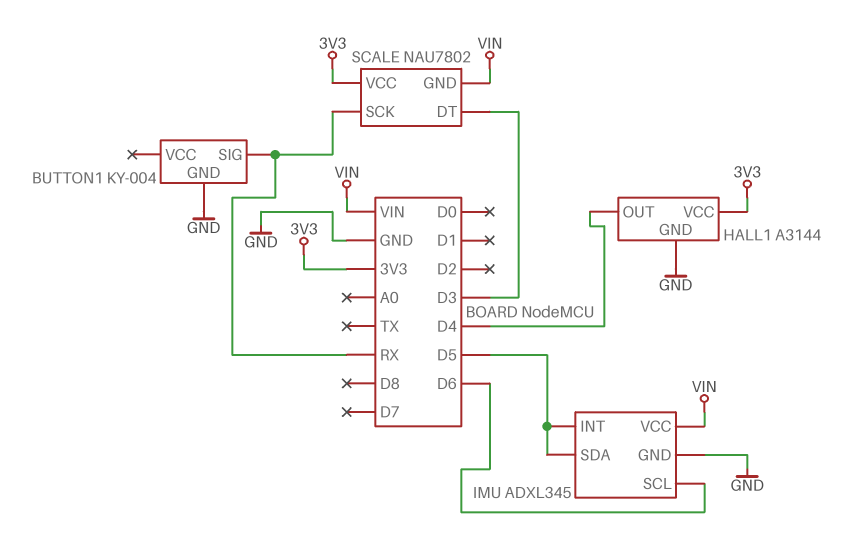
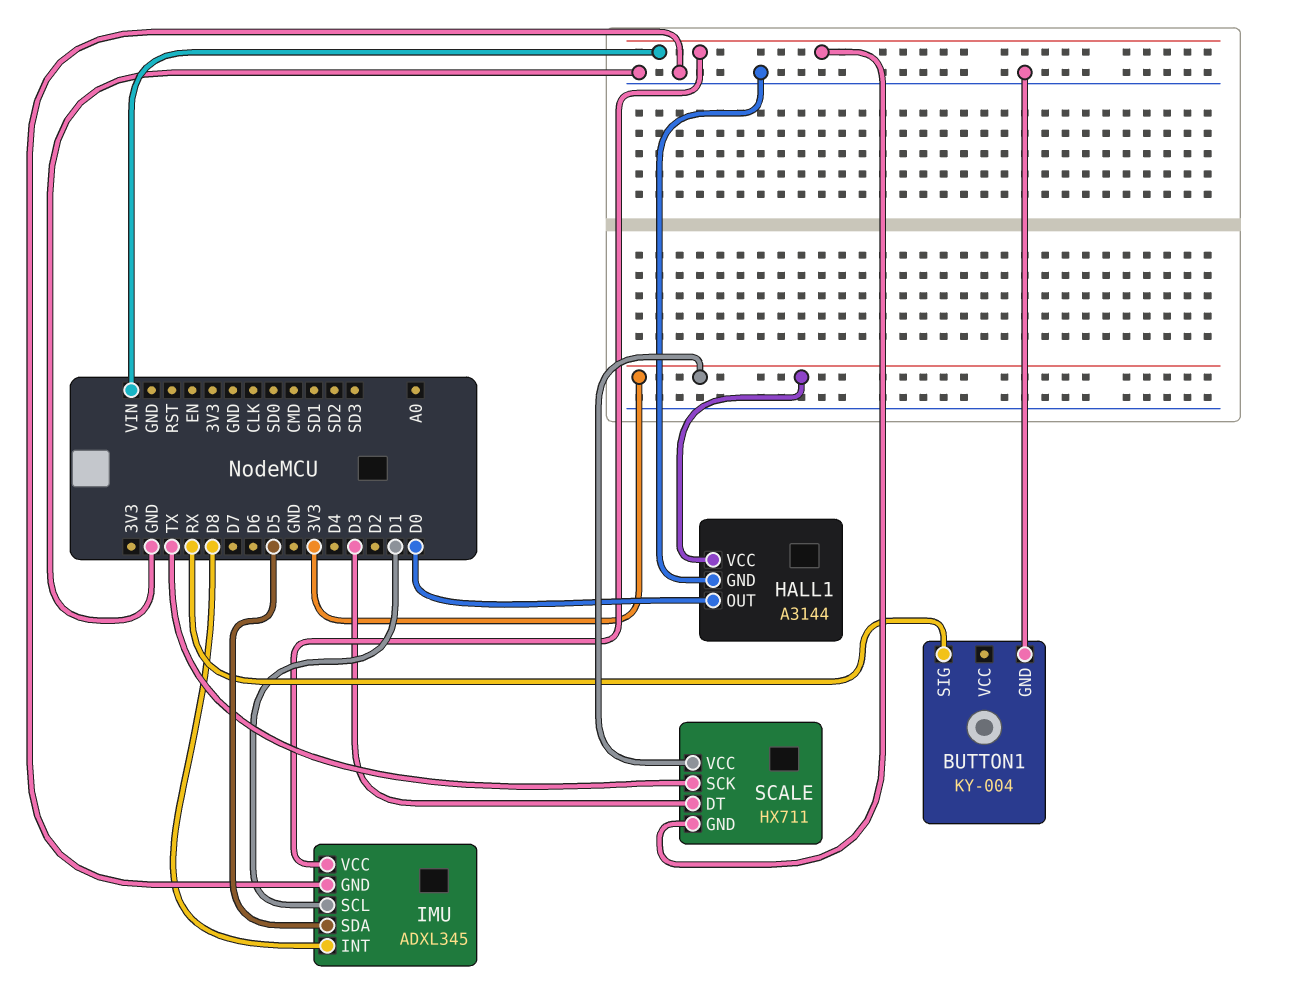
HALL1 pin OUT: D4 -> D0
IMU pin INT: D5 -> D8
IMU pin SCL: D6 -> D1
SCALE: NAU7802 -> HX711
SCALE pin SCK: RX -> TX

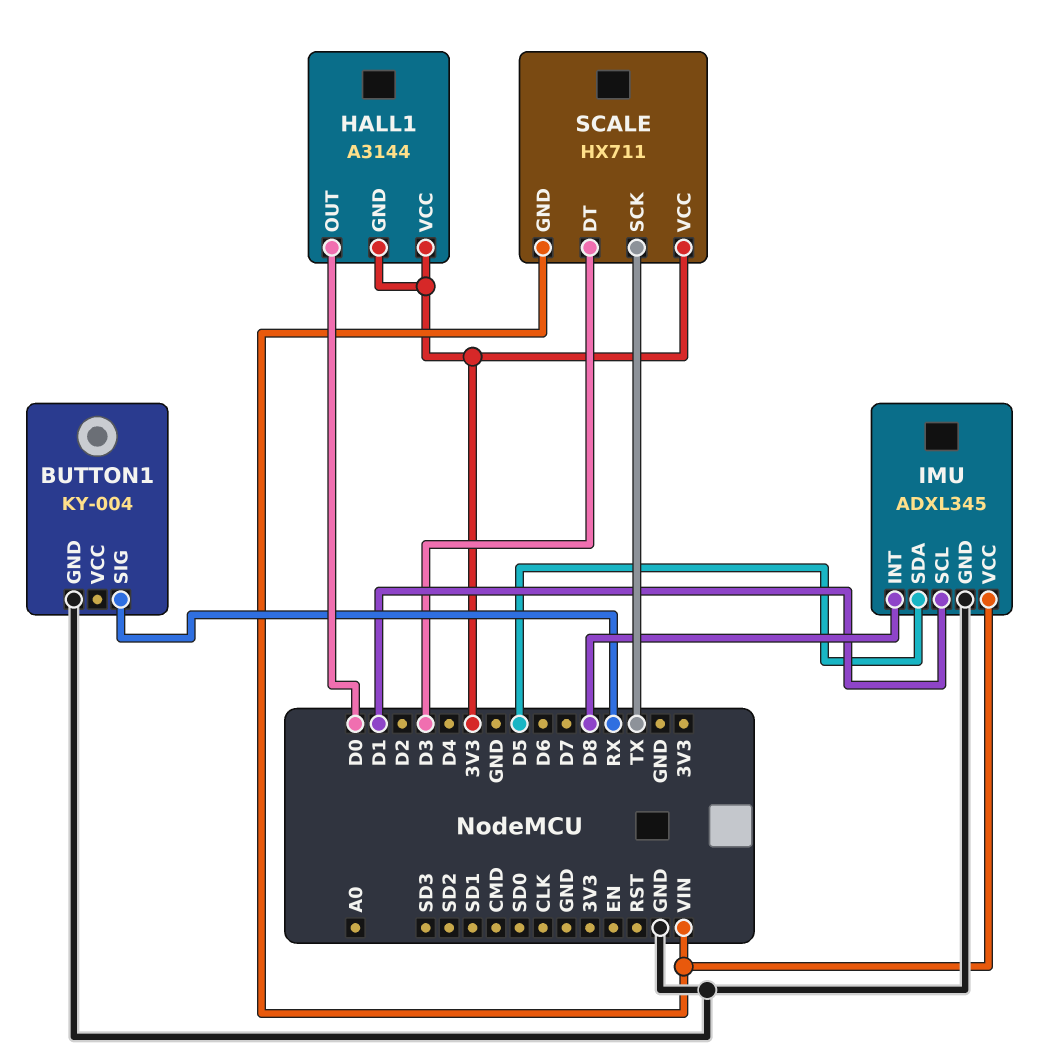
HALL1 pin GND: GND -> 3V3

